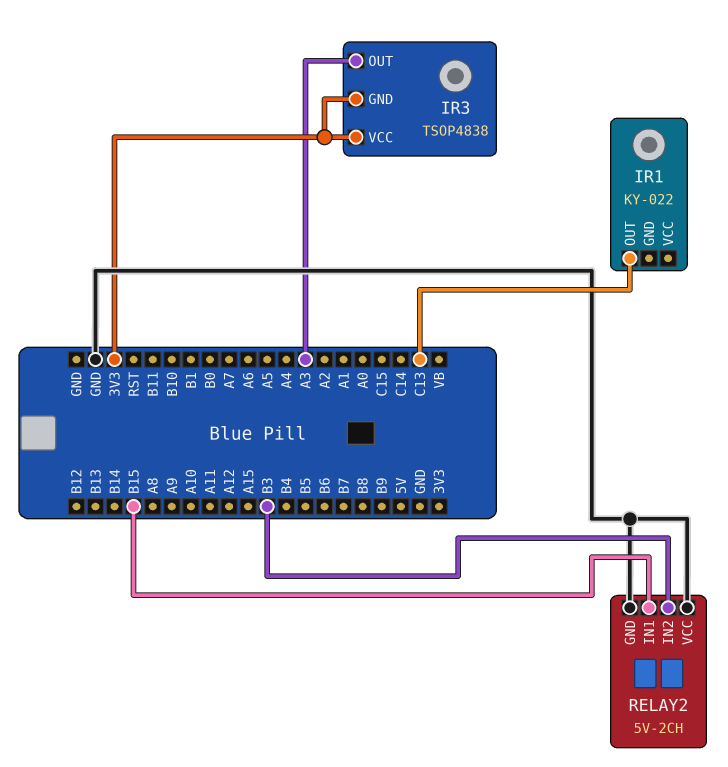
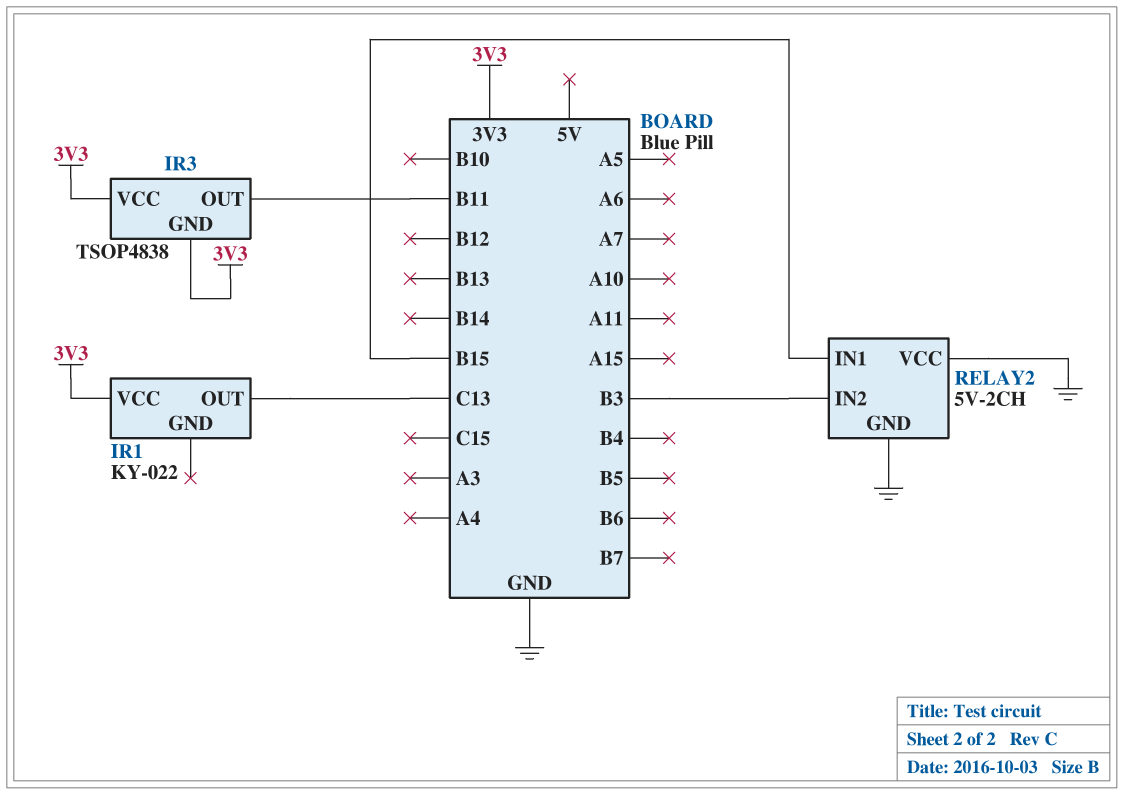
IR1 pin VCC: none -> 3V3
IR3 pin OUT: A3 -> B11

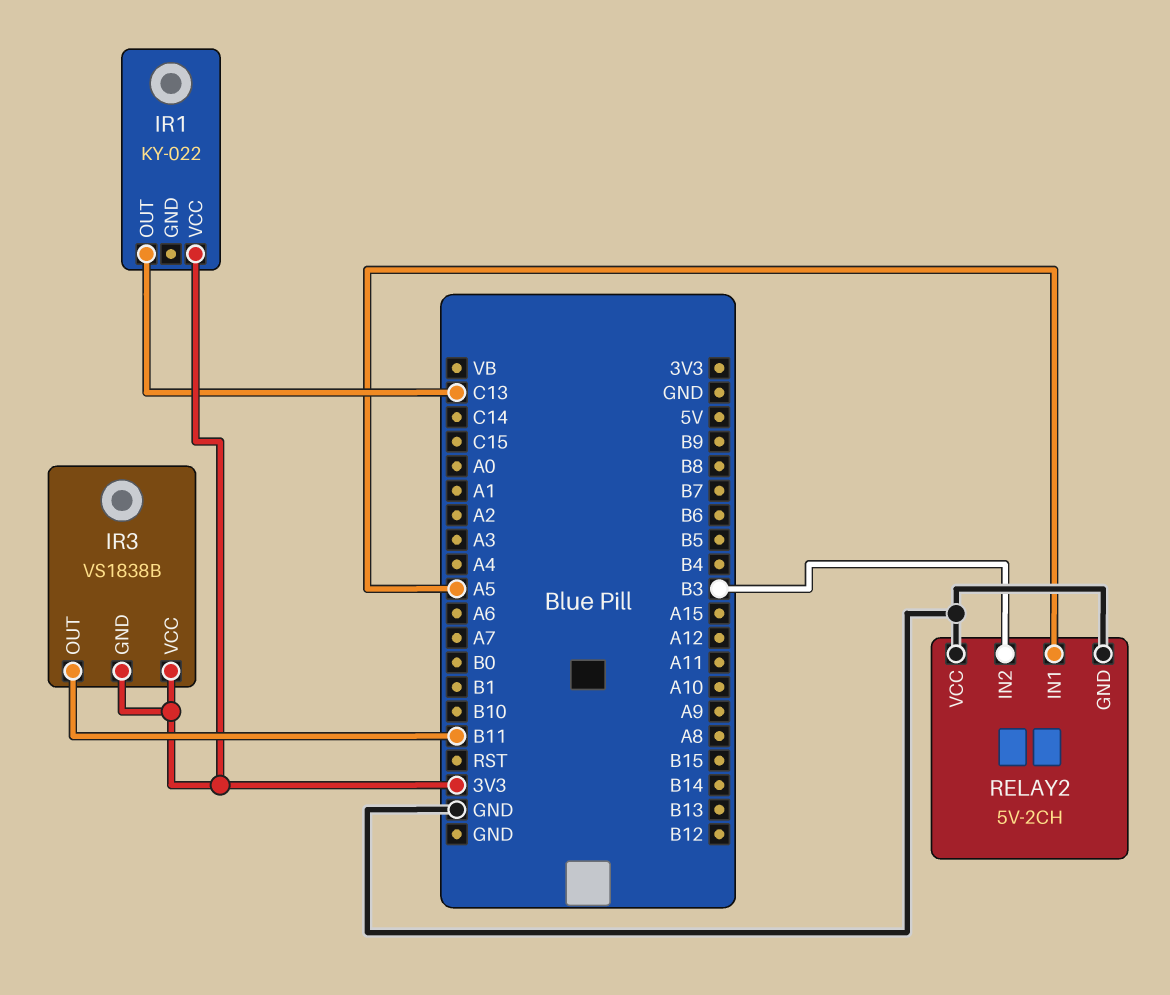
IR3: TSOP4838 -> VS1838B
RELAY2 pin IN1: B15 -> A5

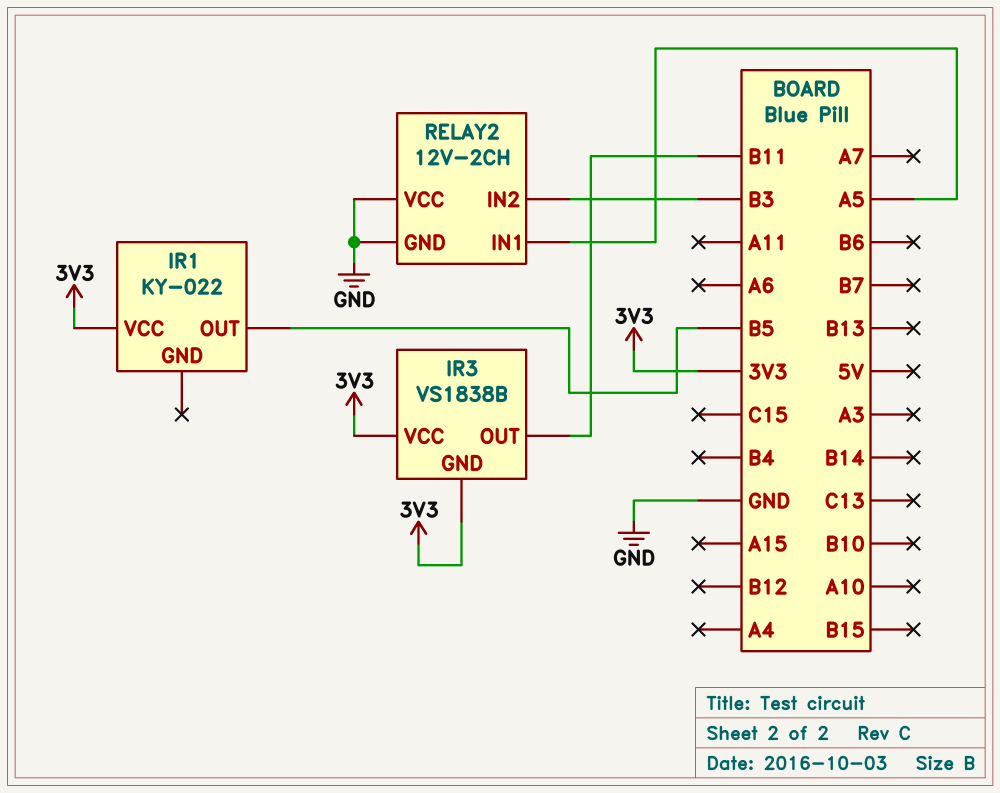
IR1 pin OUT: C13 -> B5
RELAY2: 5V-2CH -> 12V-2CH

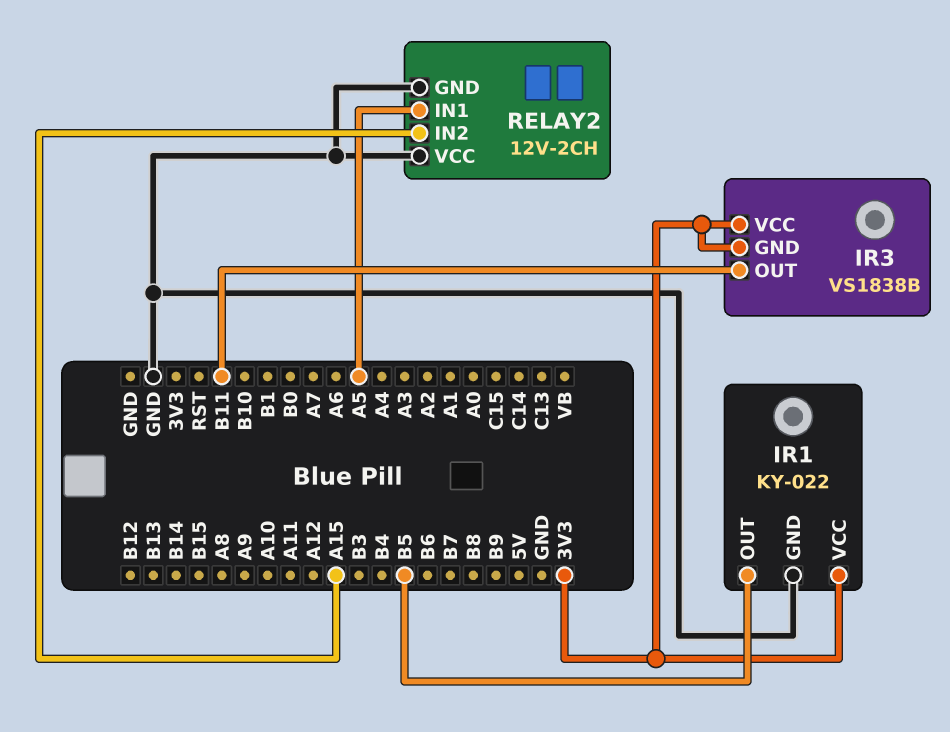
IR1 pin GND: none -> GND
RELAY2 pin IN2: B3 -> A15

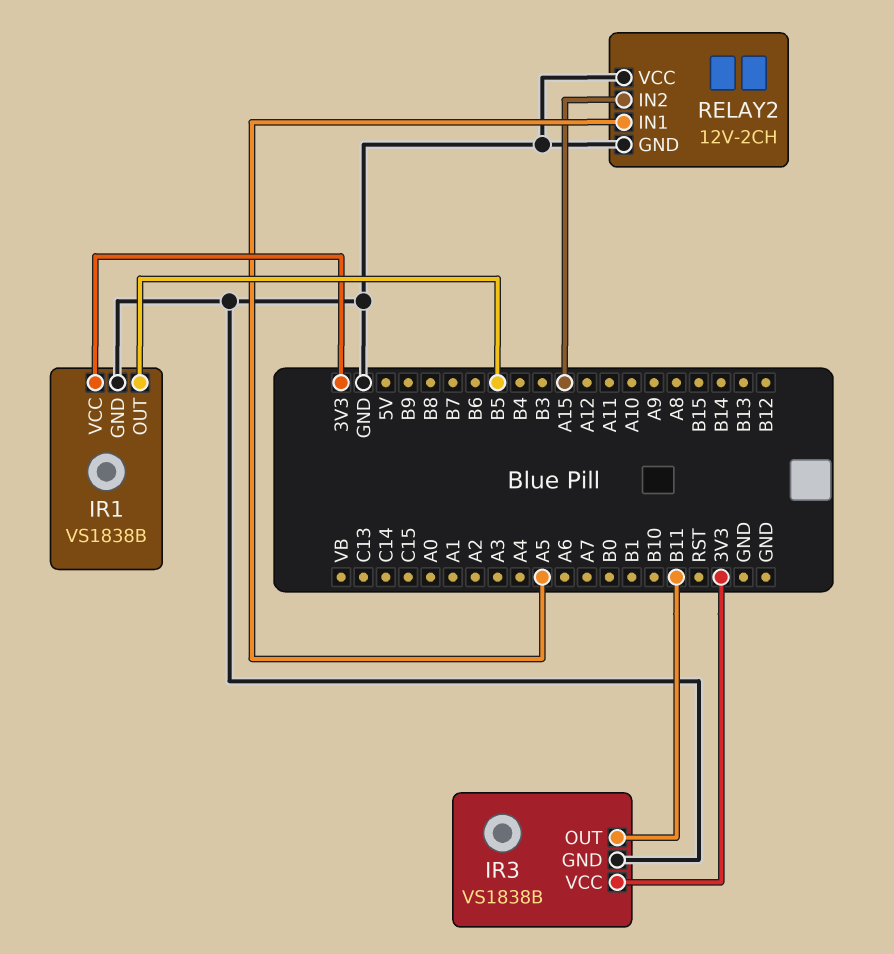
IR1: KY-022 -> VS1838B
IR3 pin GND: 3V3 -> GND

